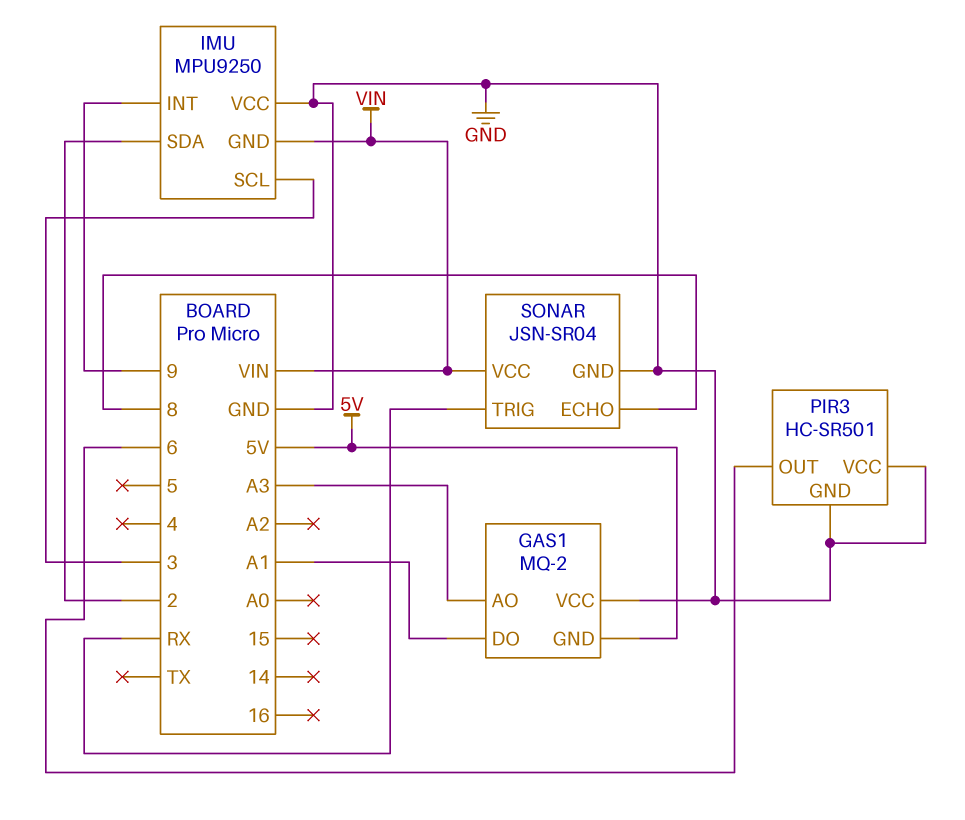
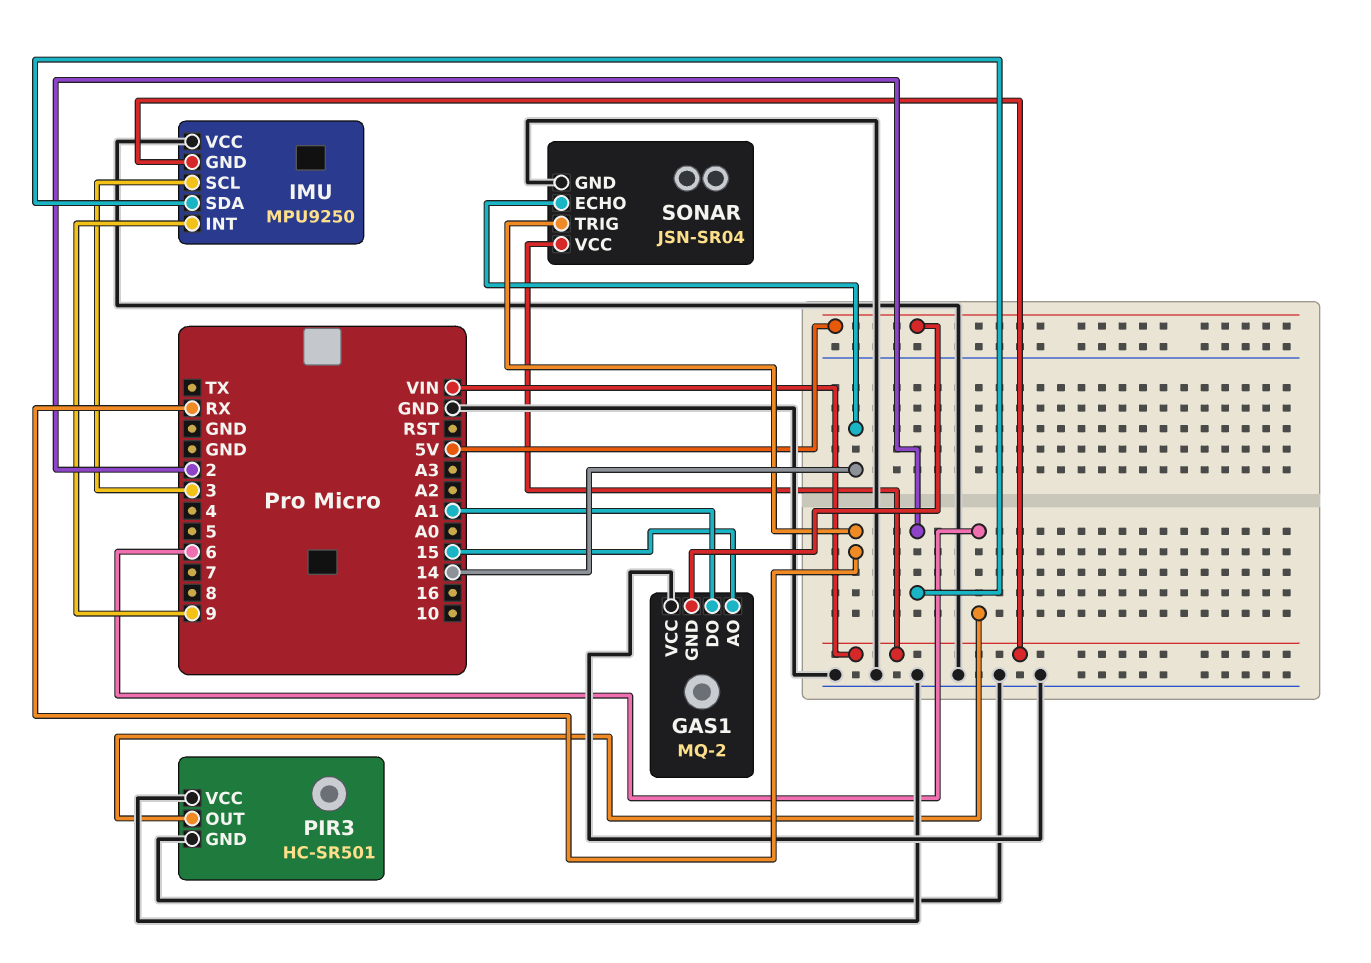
GAS1 pin AO: A3 -> 15
SONAR pin ECHO: 8 -> 14

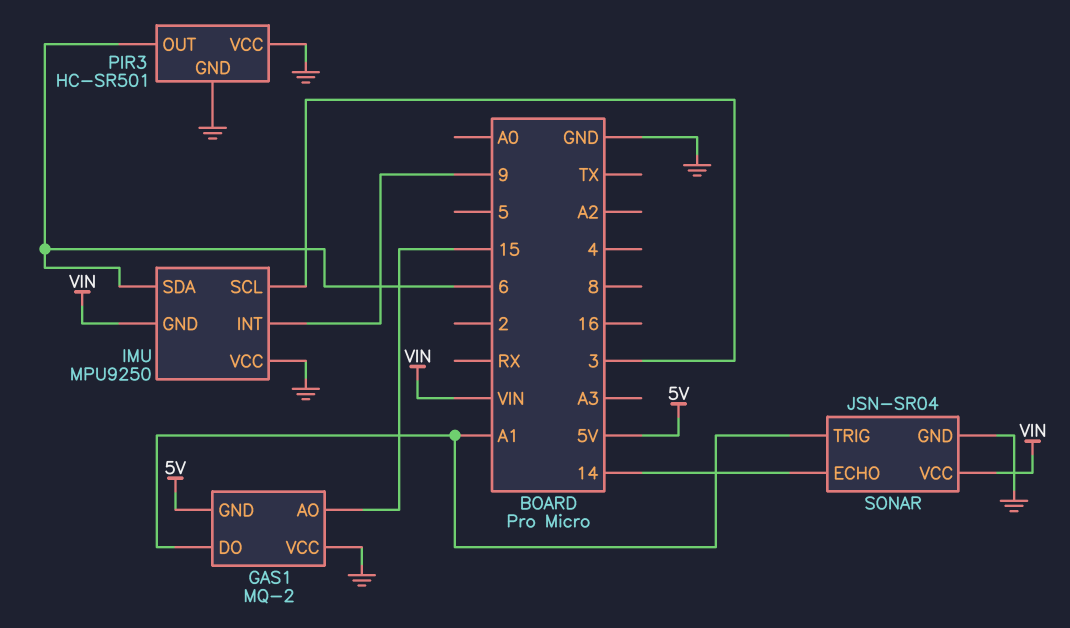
IMU pin SDA: 2 -> 6
SONAR pin TRIG: RX -> A1

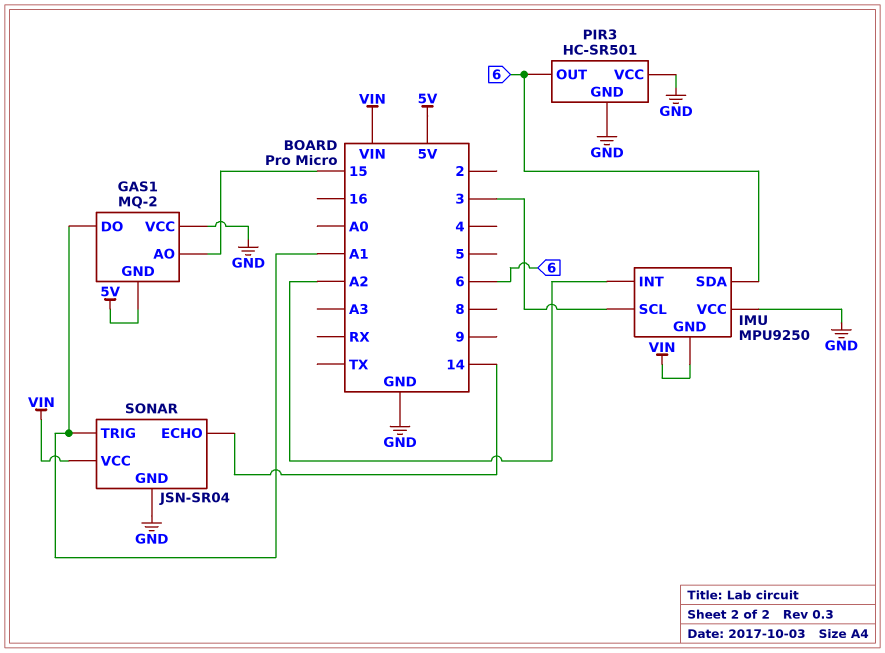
IMU pin INT: 9 -> A2

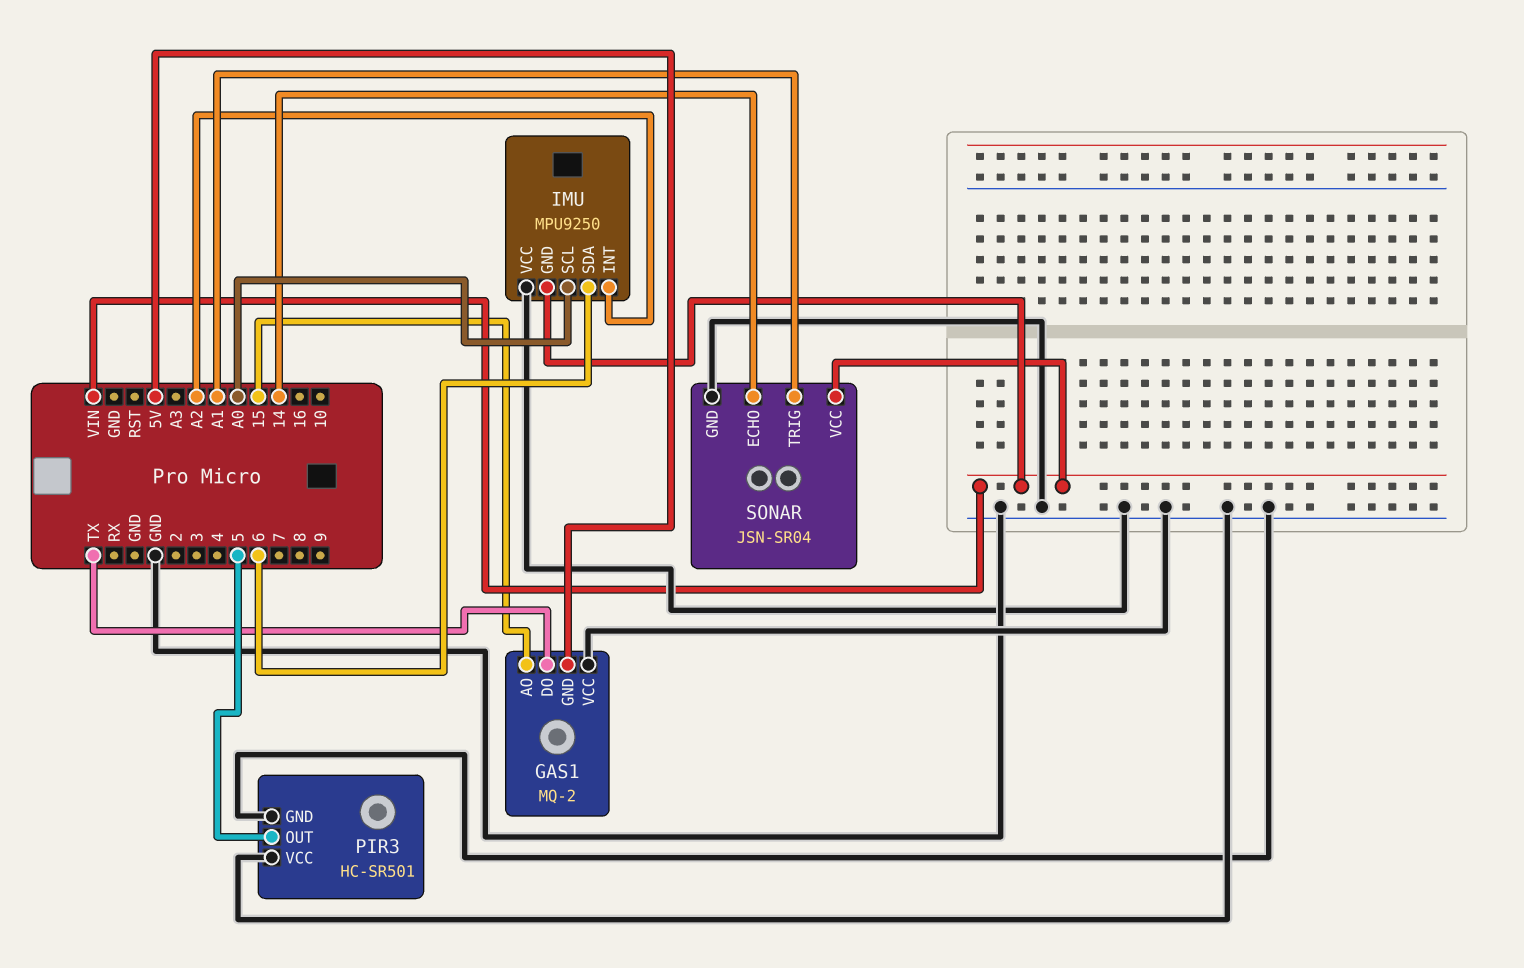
GAS1 pin DO: A1 -> TX
IMU pin SCL: 3 -> A0
PIR3 pin OUT: 6 -> 5

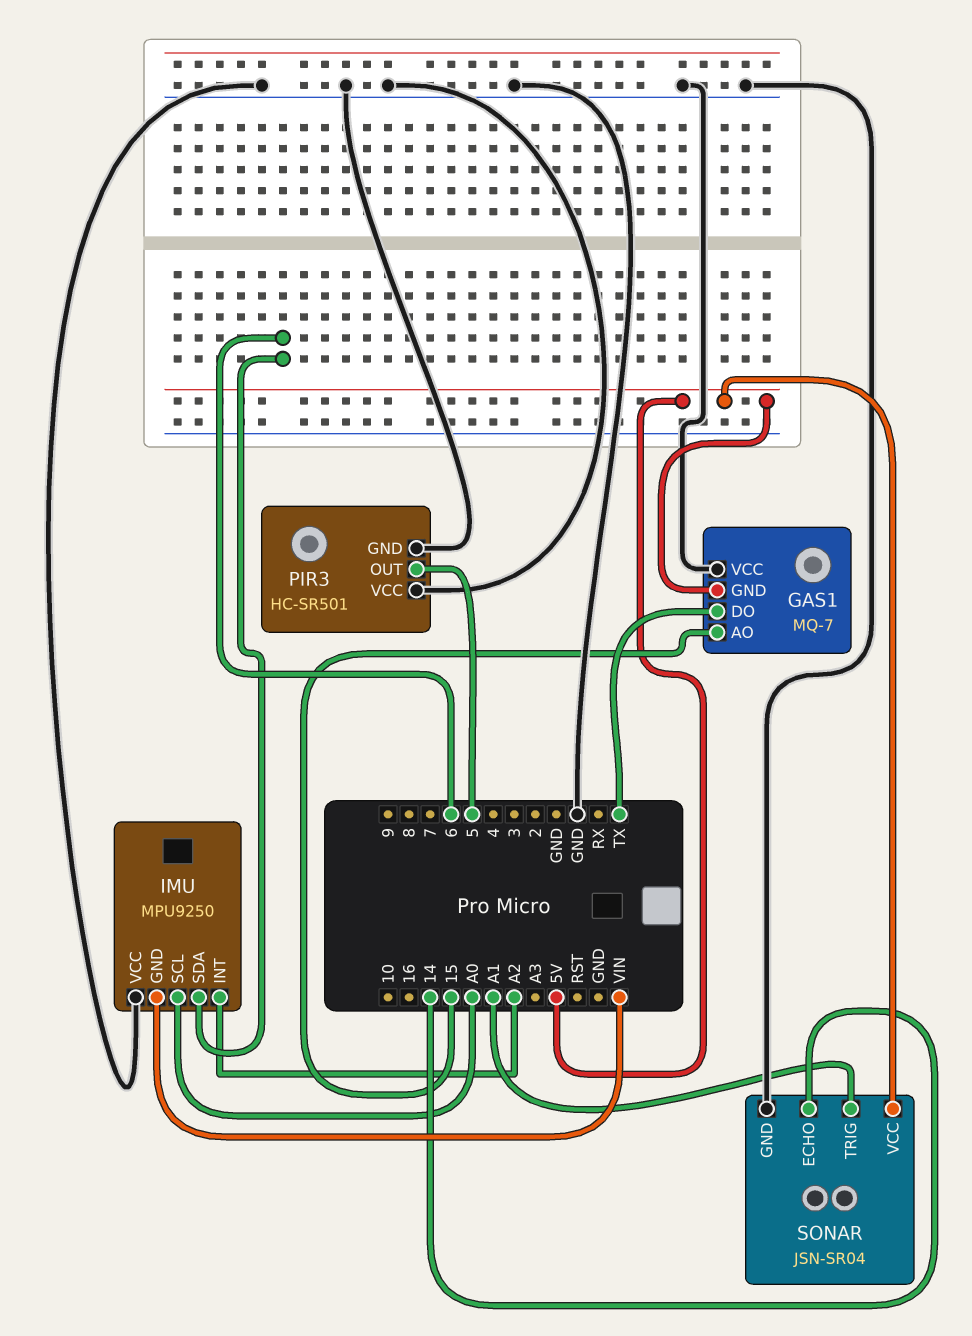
GAS1: MQ-2 -> MQ-7
SONAR pin VCC: VIN -> 5V

